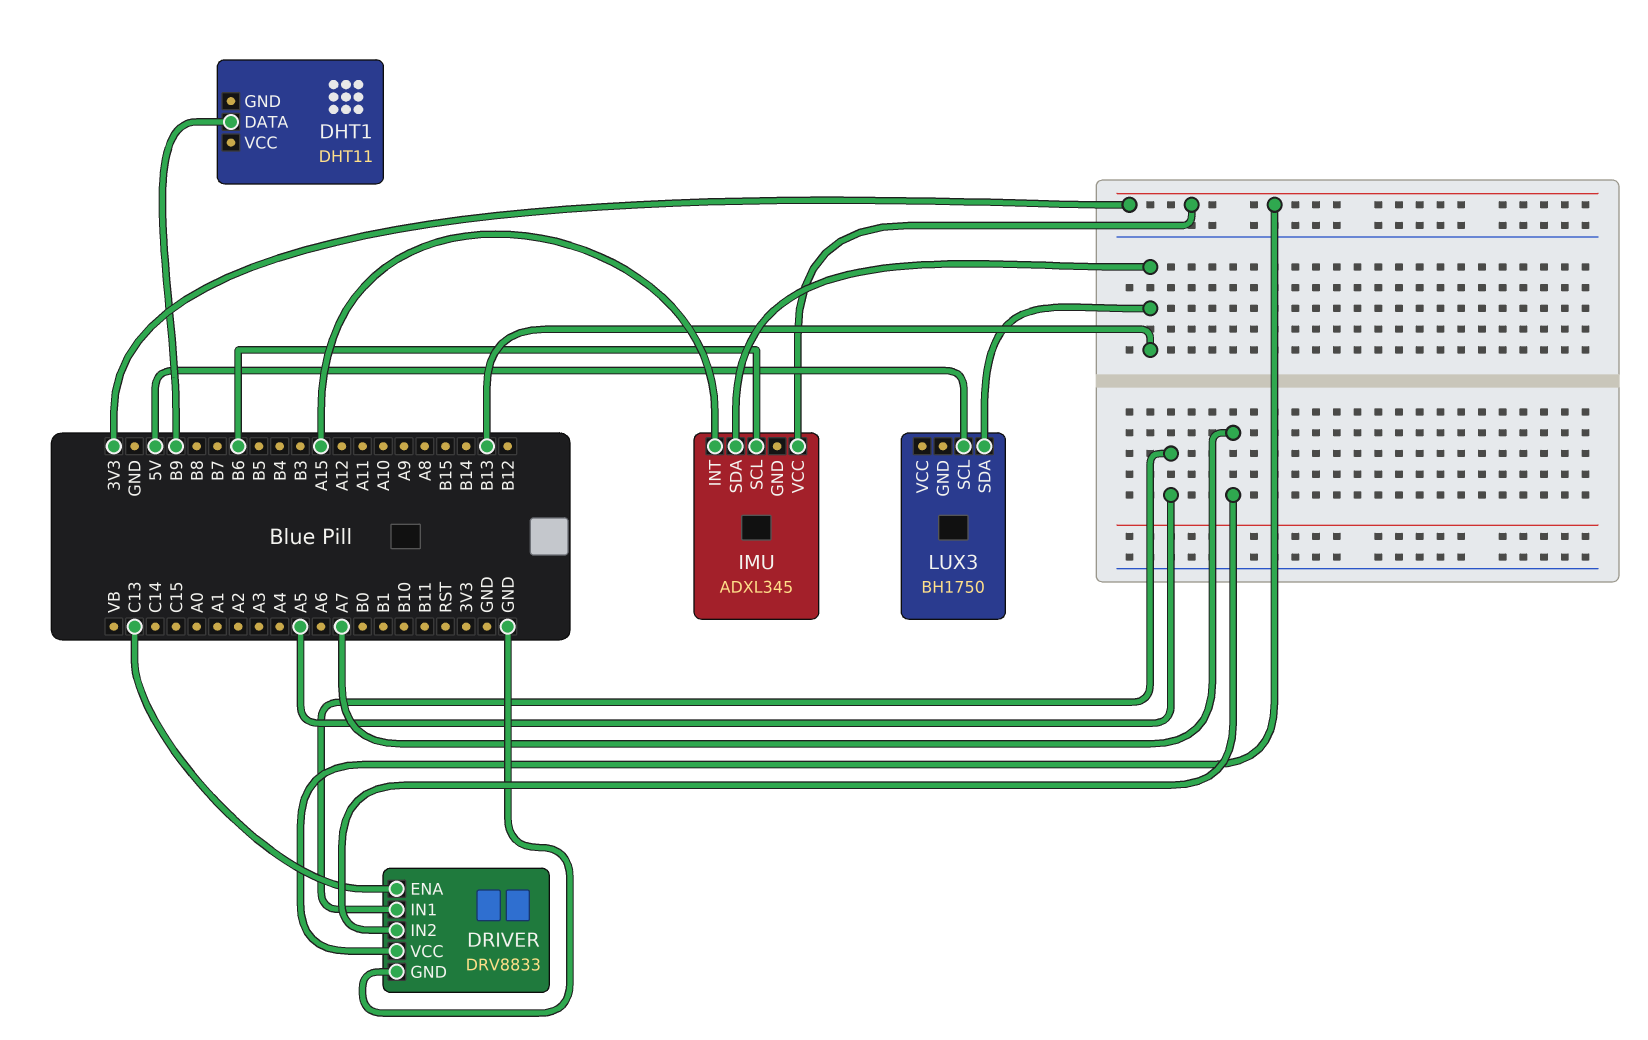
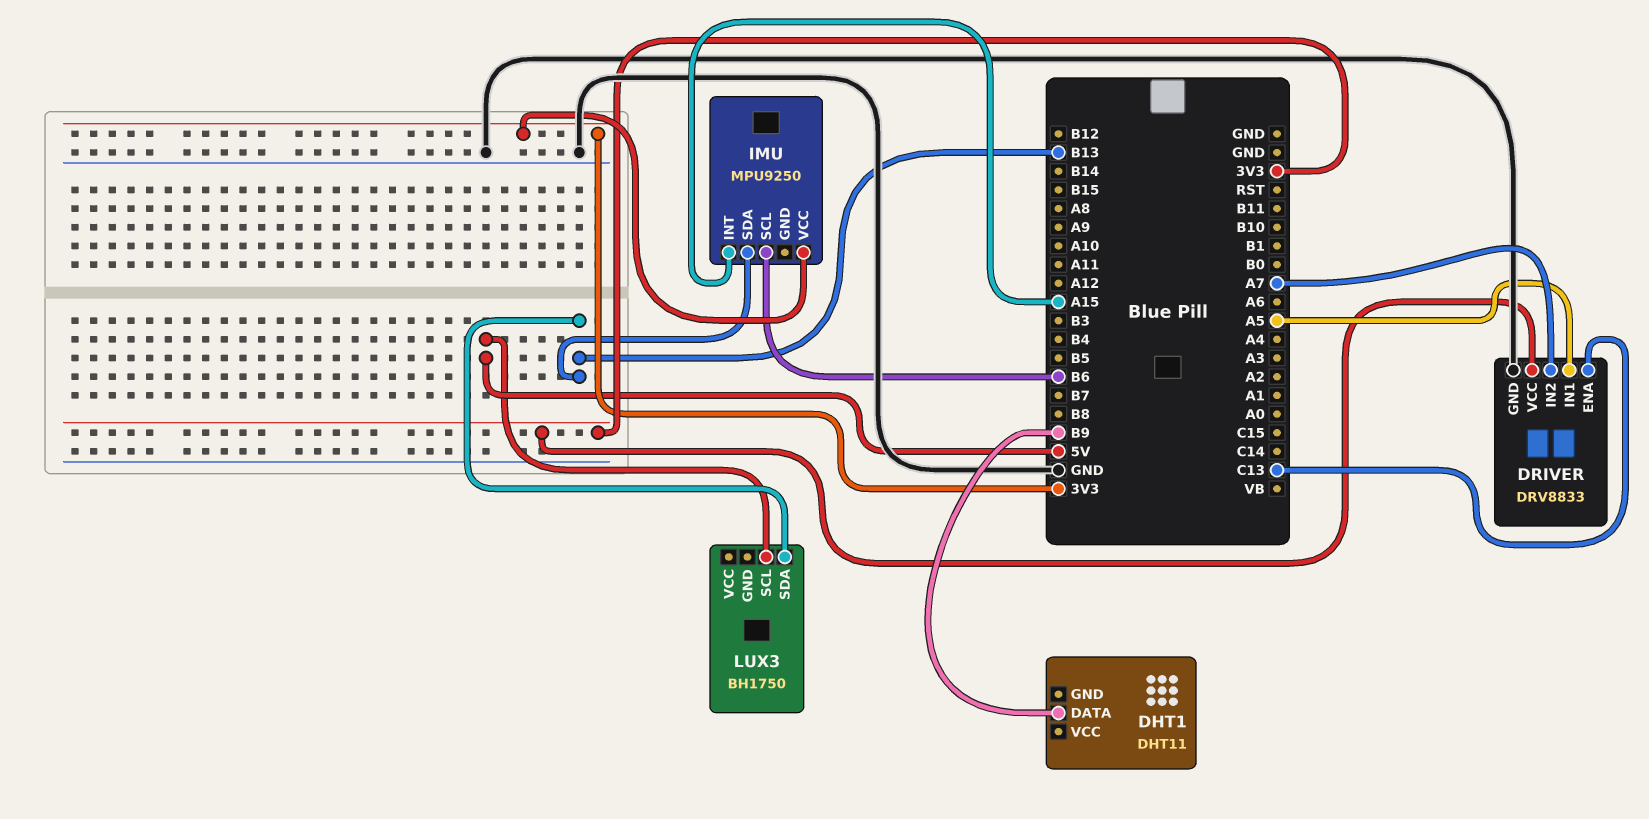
IMU: ADXL345 -> MPU9250

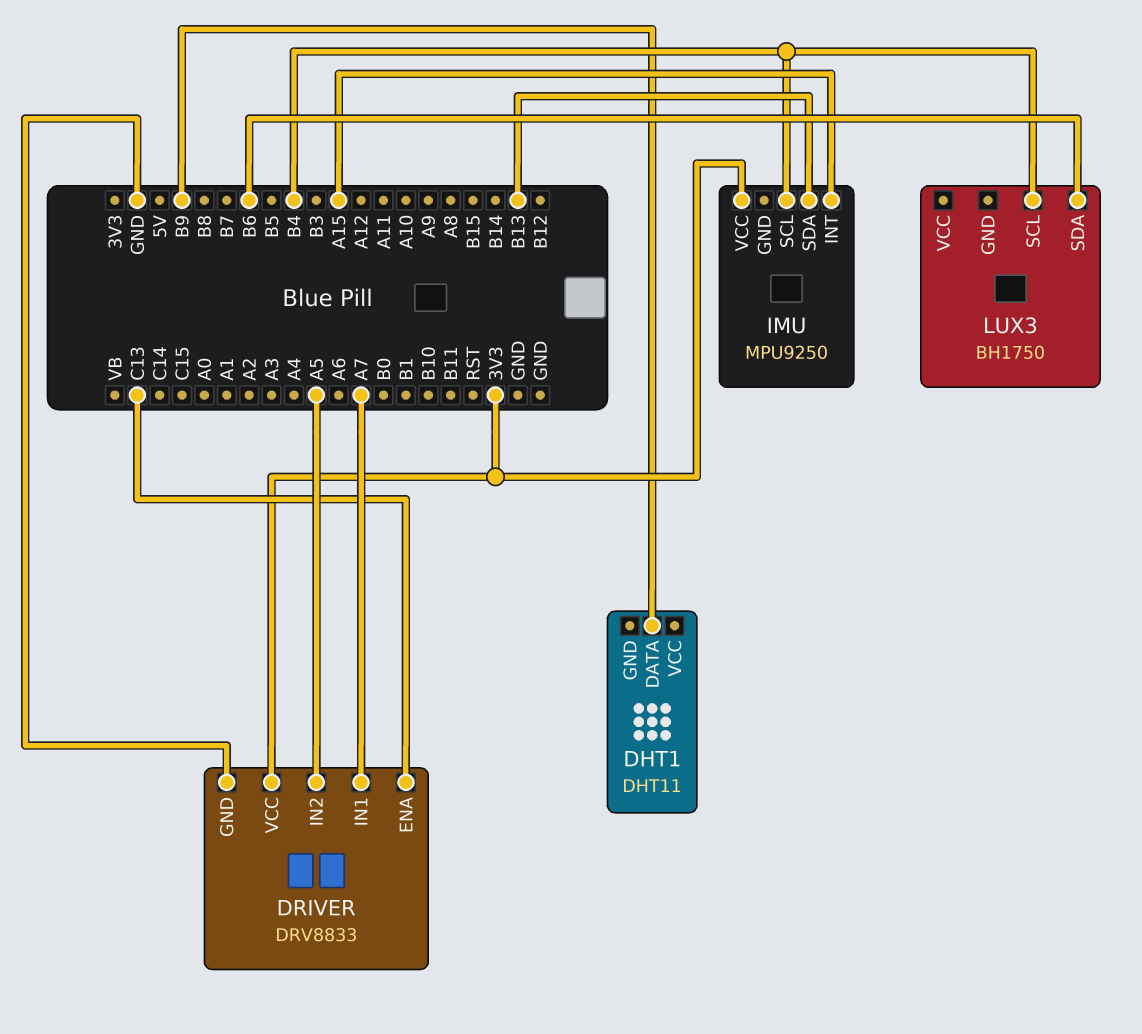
DRIVER pin IN1: A5 -> A7
DRIVER pin IN2: A7 -> A5
IMU pin SCL: B6 -> B4
LUX3 pin SCL: 5V -> B4
LUX3 pin SDA: B13 -> B6

